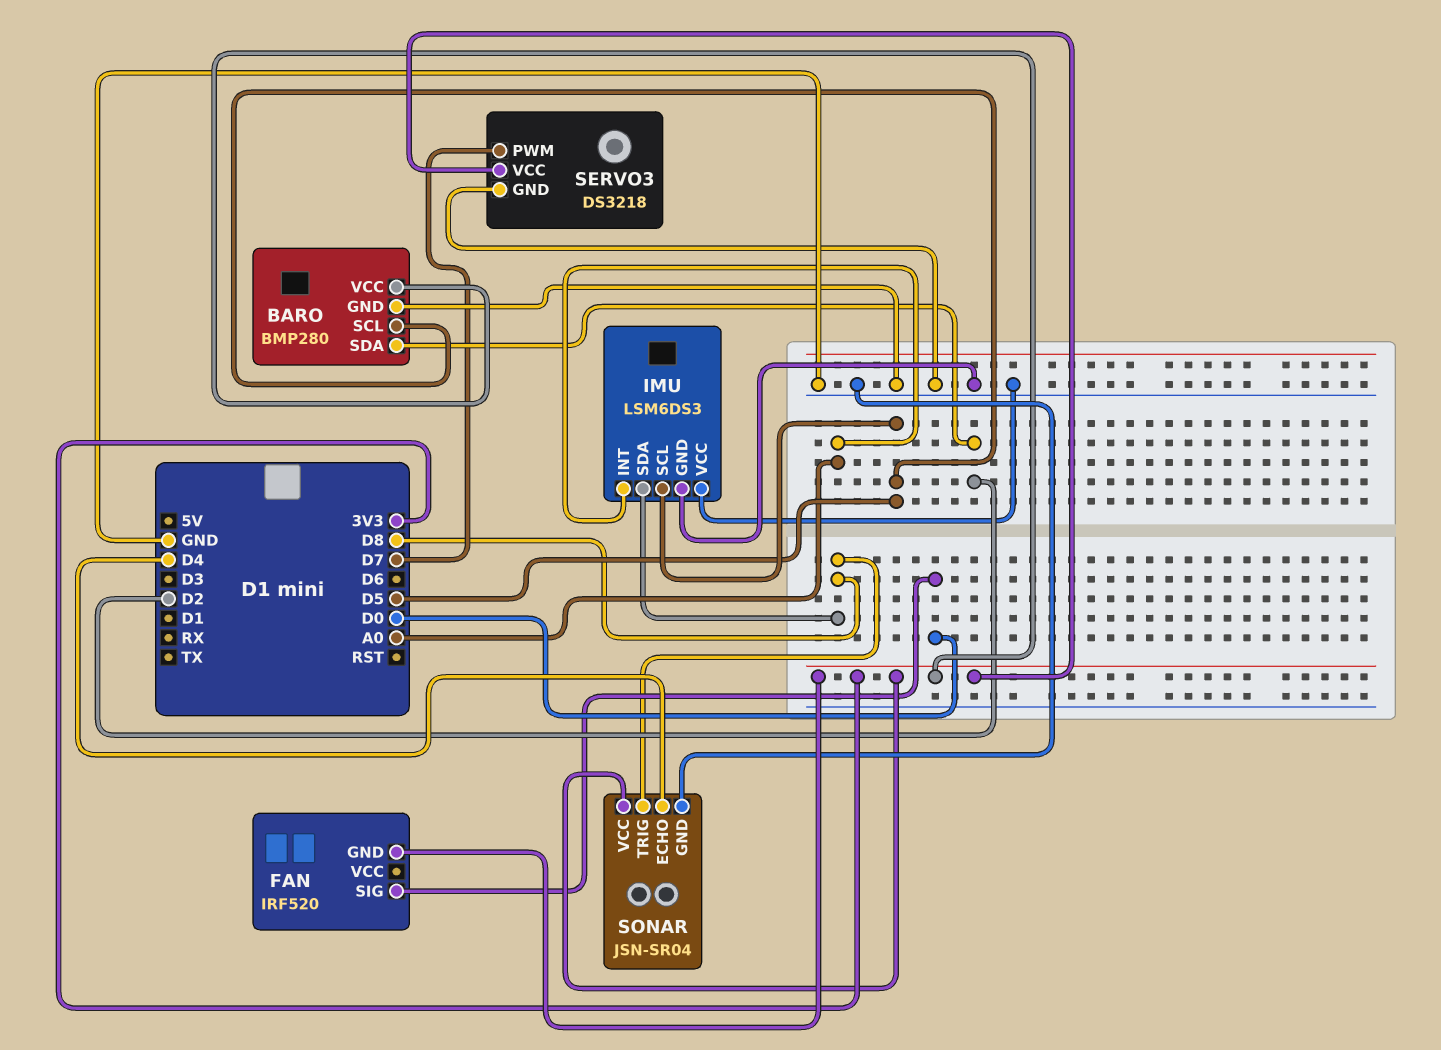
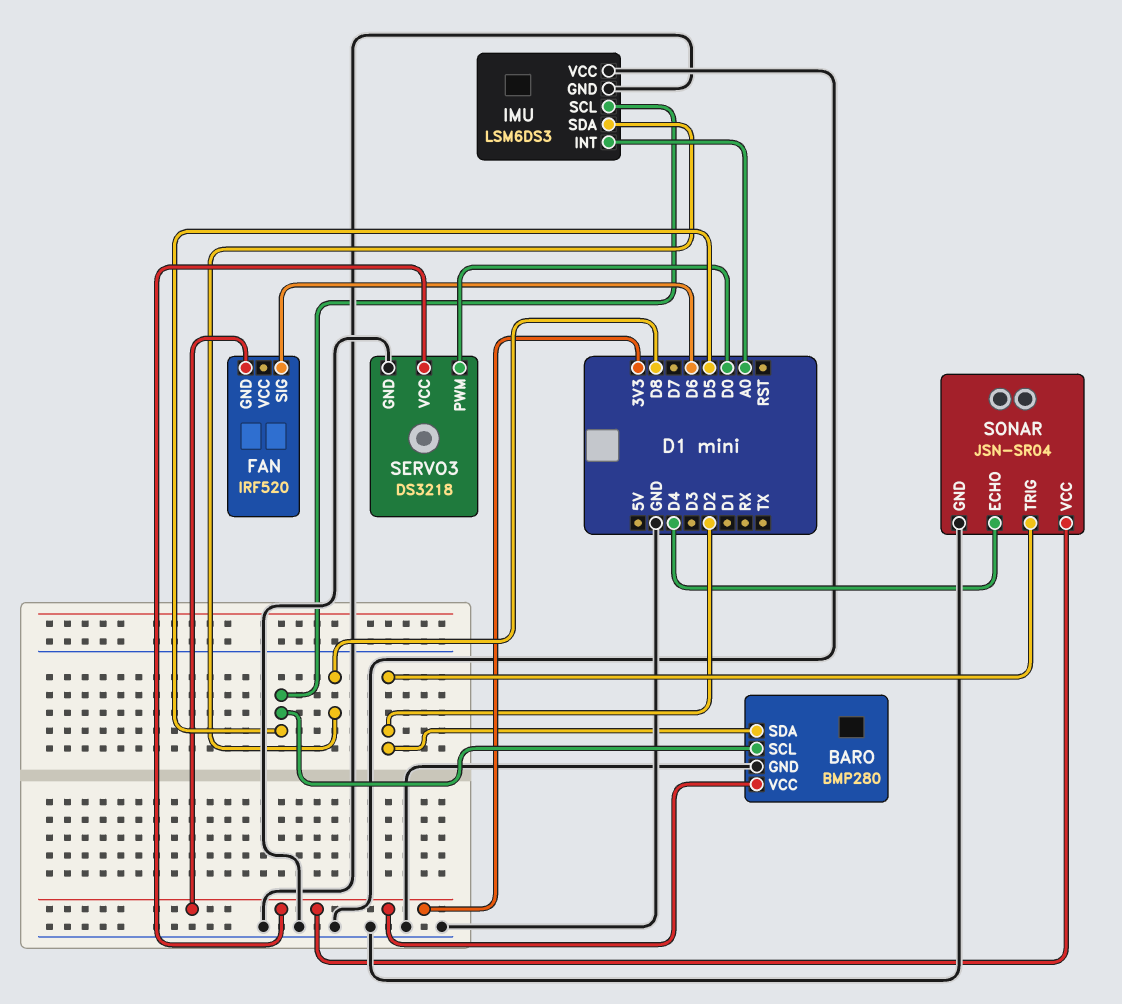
FAN pin SIG: D0 -> D6
SERVO3 pin PWM: D7 -> D0
SONAR pin TRIG: D8 -> D2

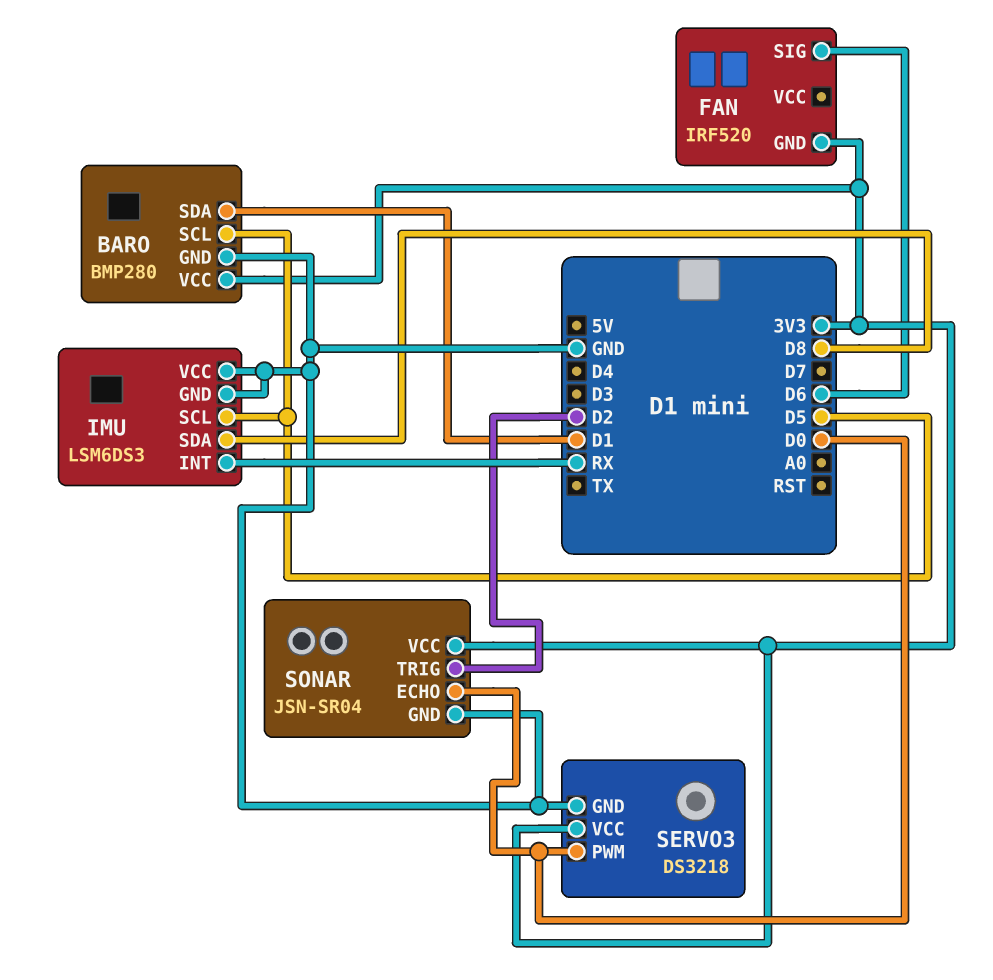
BARO pin SDA: D2 -> D1
IMU pin INT: A0 -> RX
SONAR pin ECHO: D4 -> D0

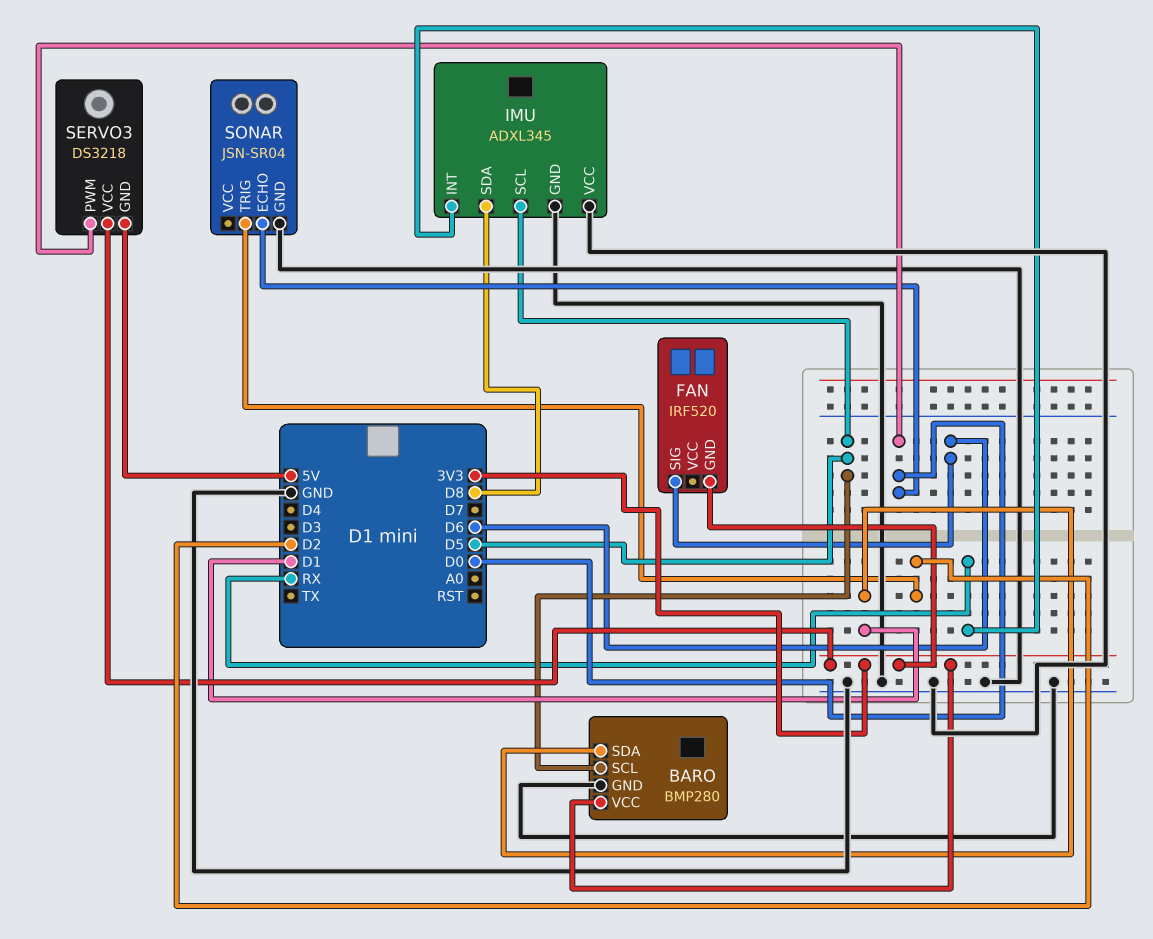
IMU: LSM6DS3 -> ADXL345
SERVO3 pin GND: GND -> 5V
SONAR pin VCC: 3V3 -> none

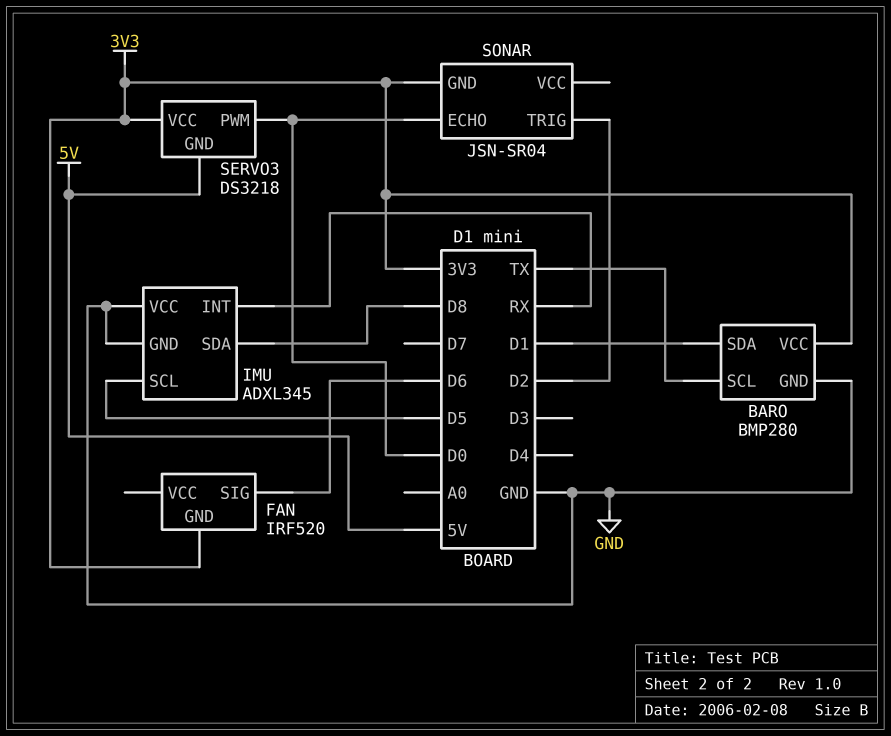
BARO pin SCL: D5 -> TX
SONAR pin GND: GND -> 3V3

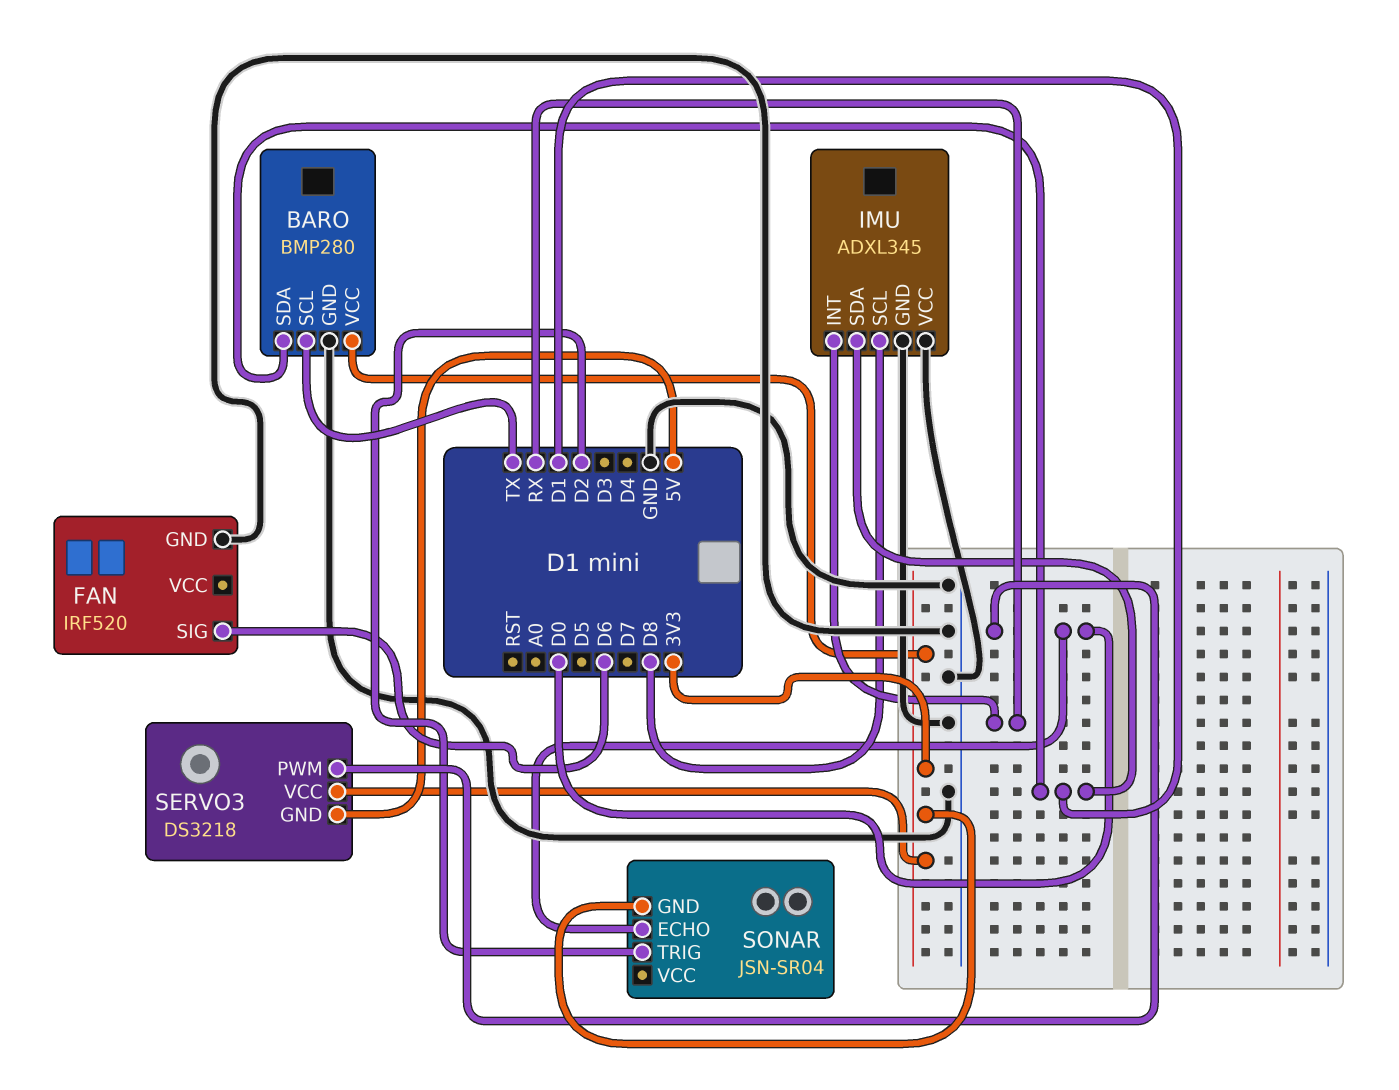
FAN pin GND: 3V3 -> GND
IMU pin SCL: D5 -> D8
IMU pin SDA: D8 -> D1

